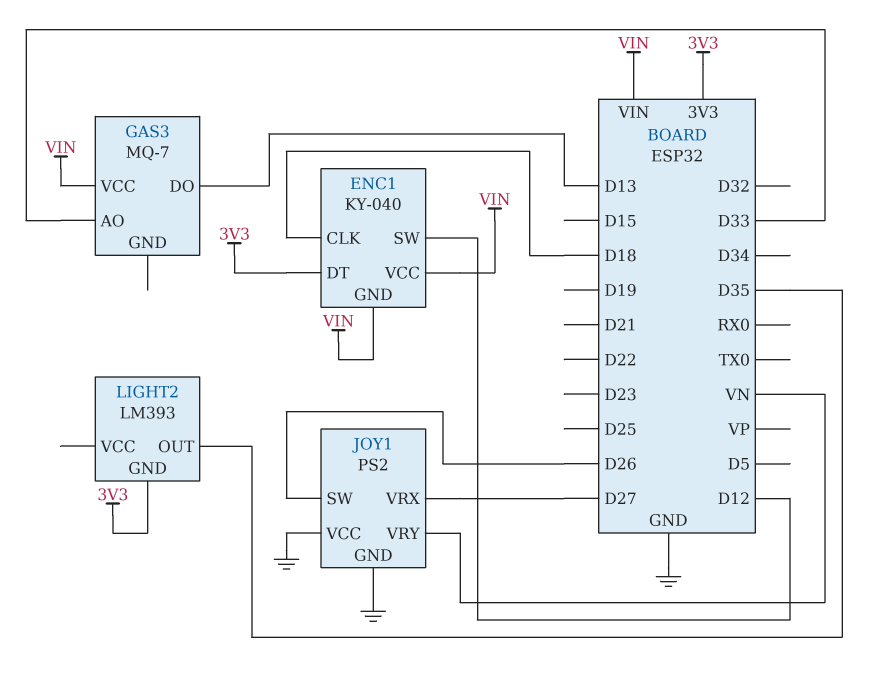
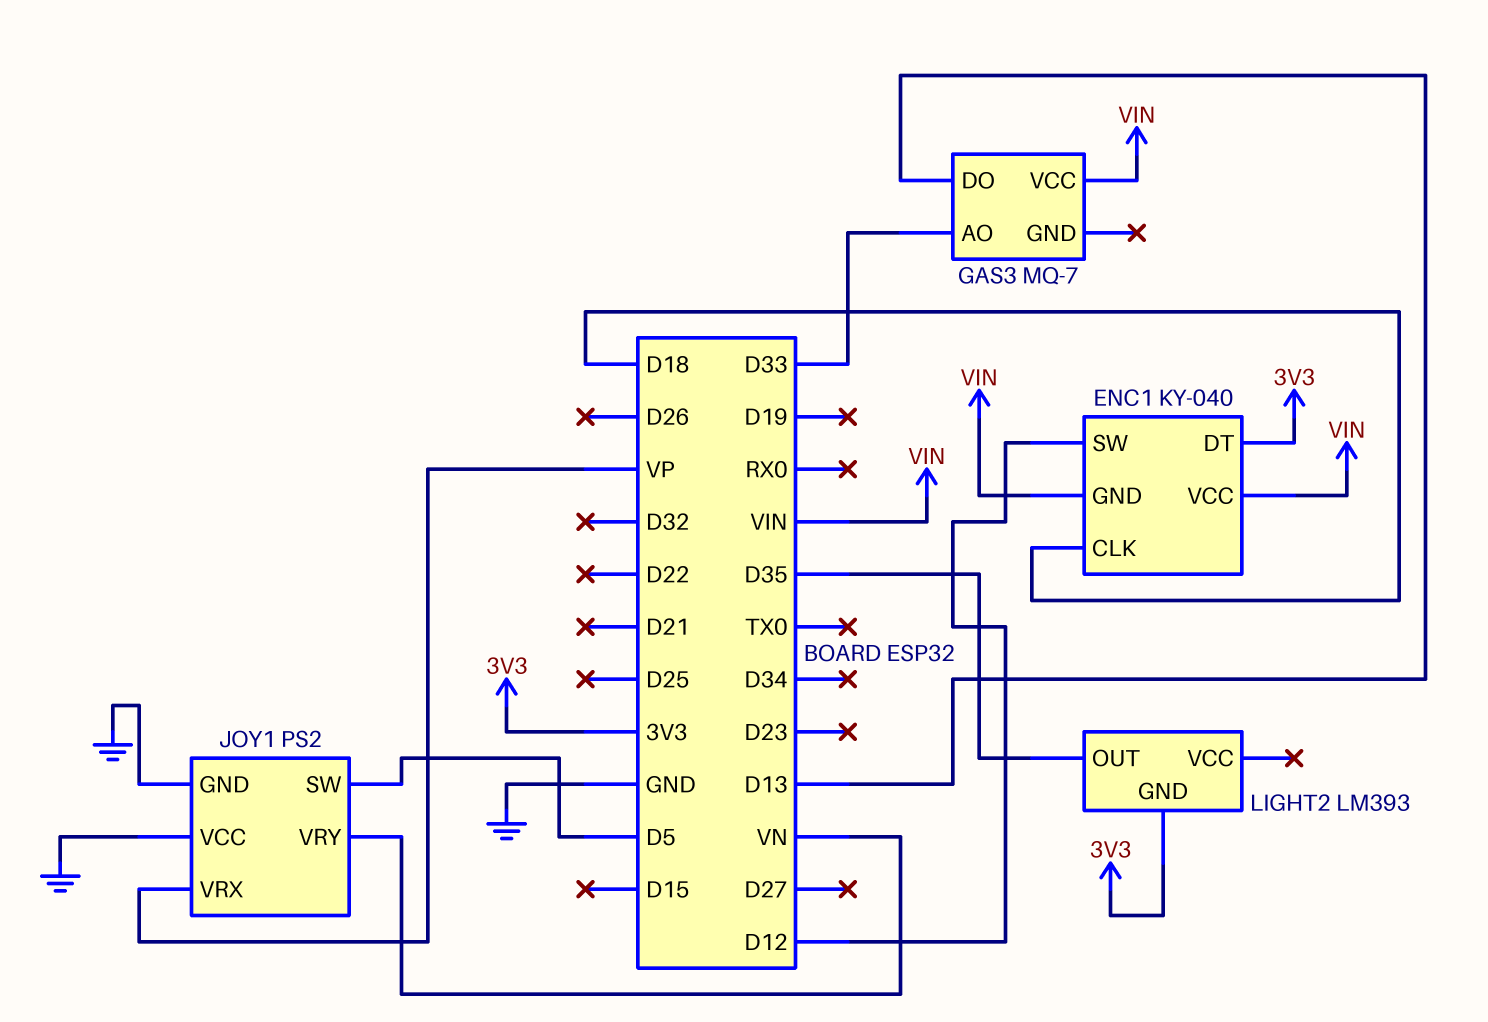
JOY1 pin SW: D26 -> D5
JOY1 pin VRX: D27 -> VP

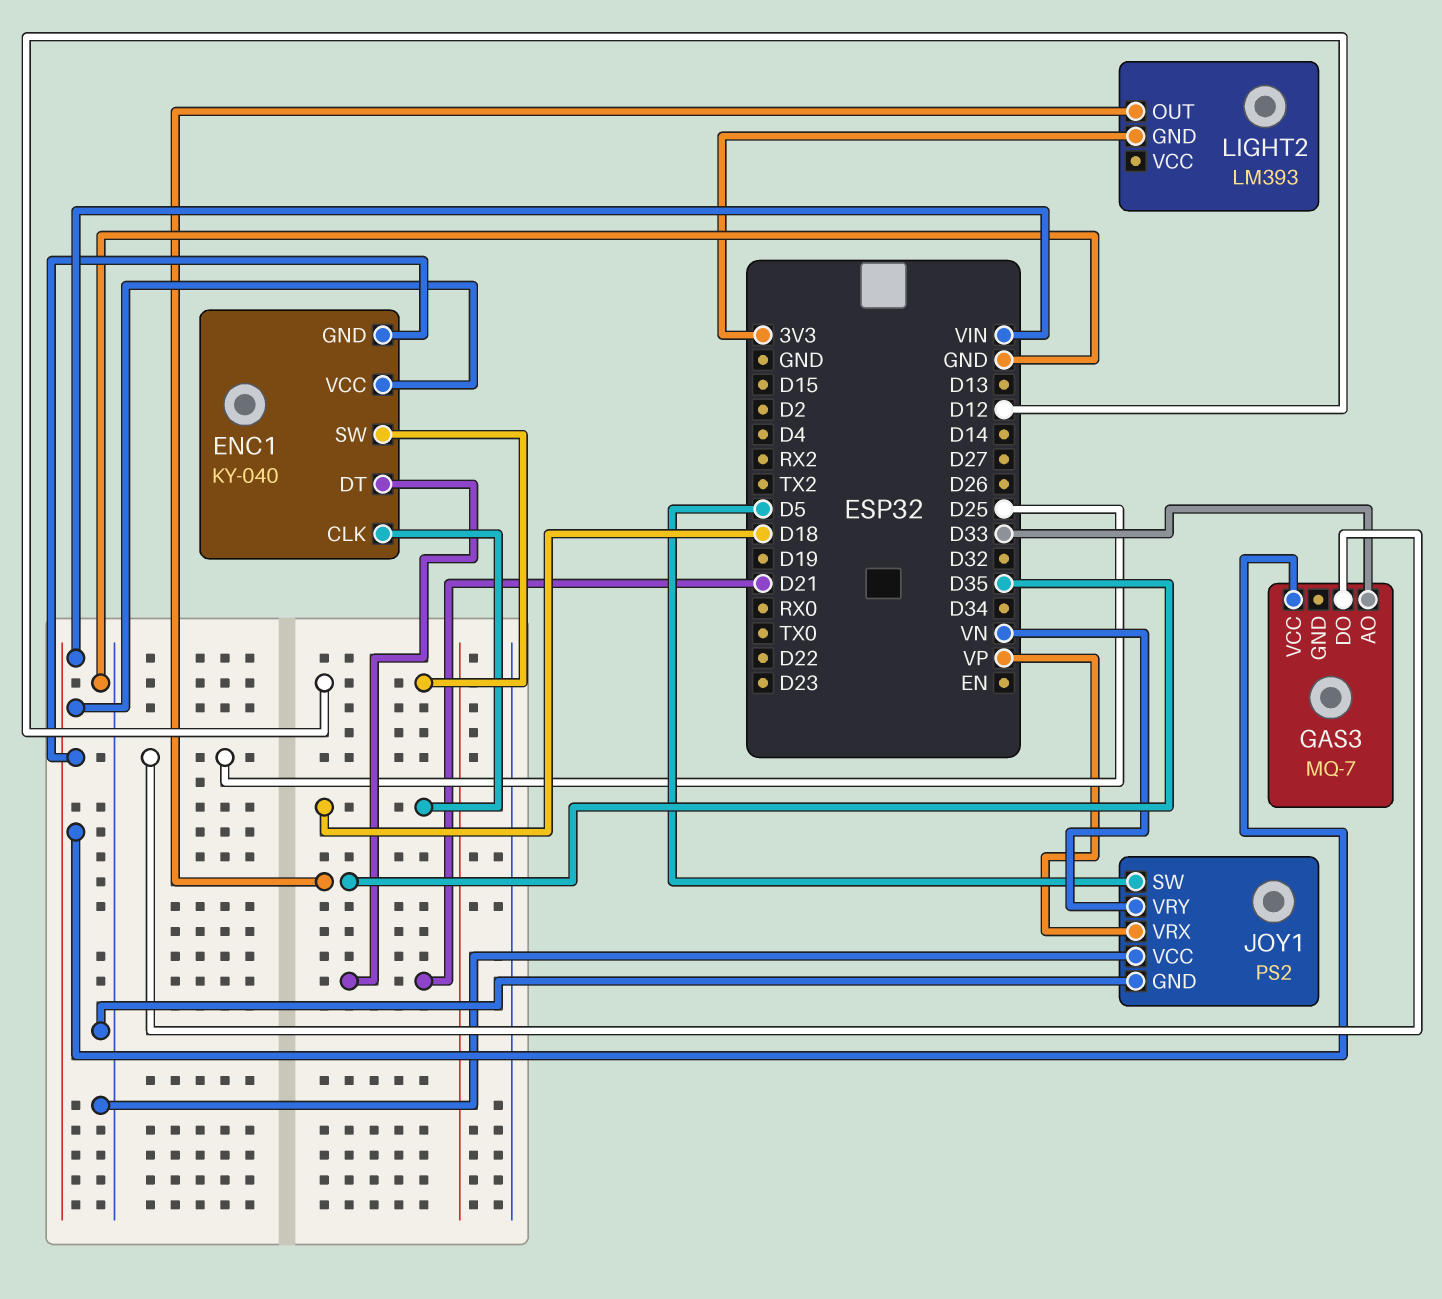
ENC1 pin DT: 3V3 -> D21
GAS3 pin DO: D13 -> D25

